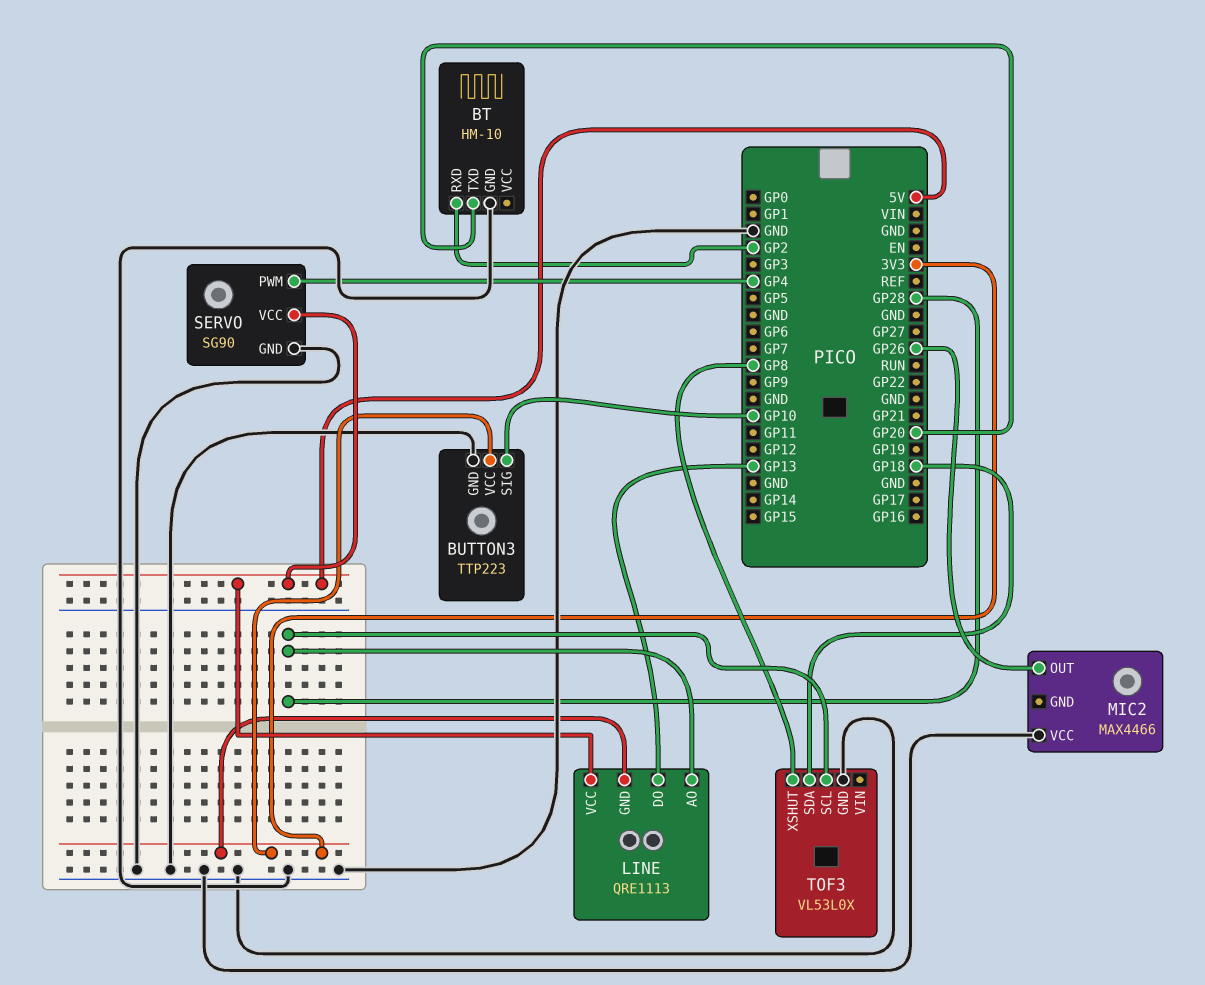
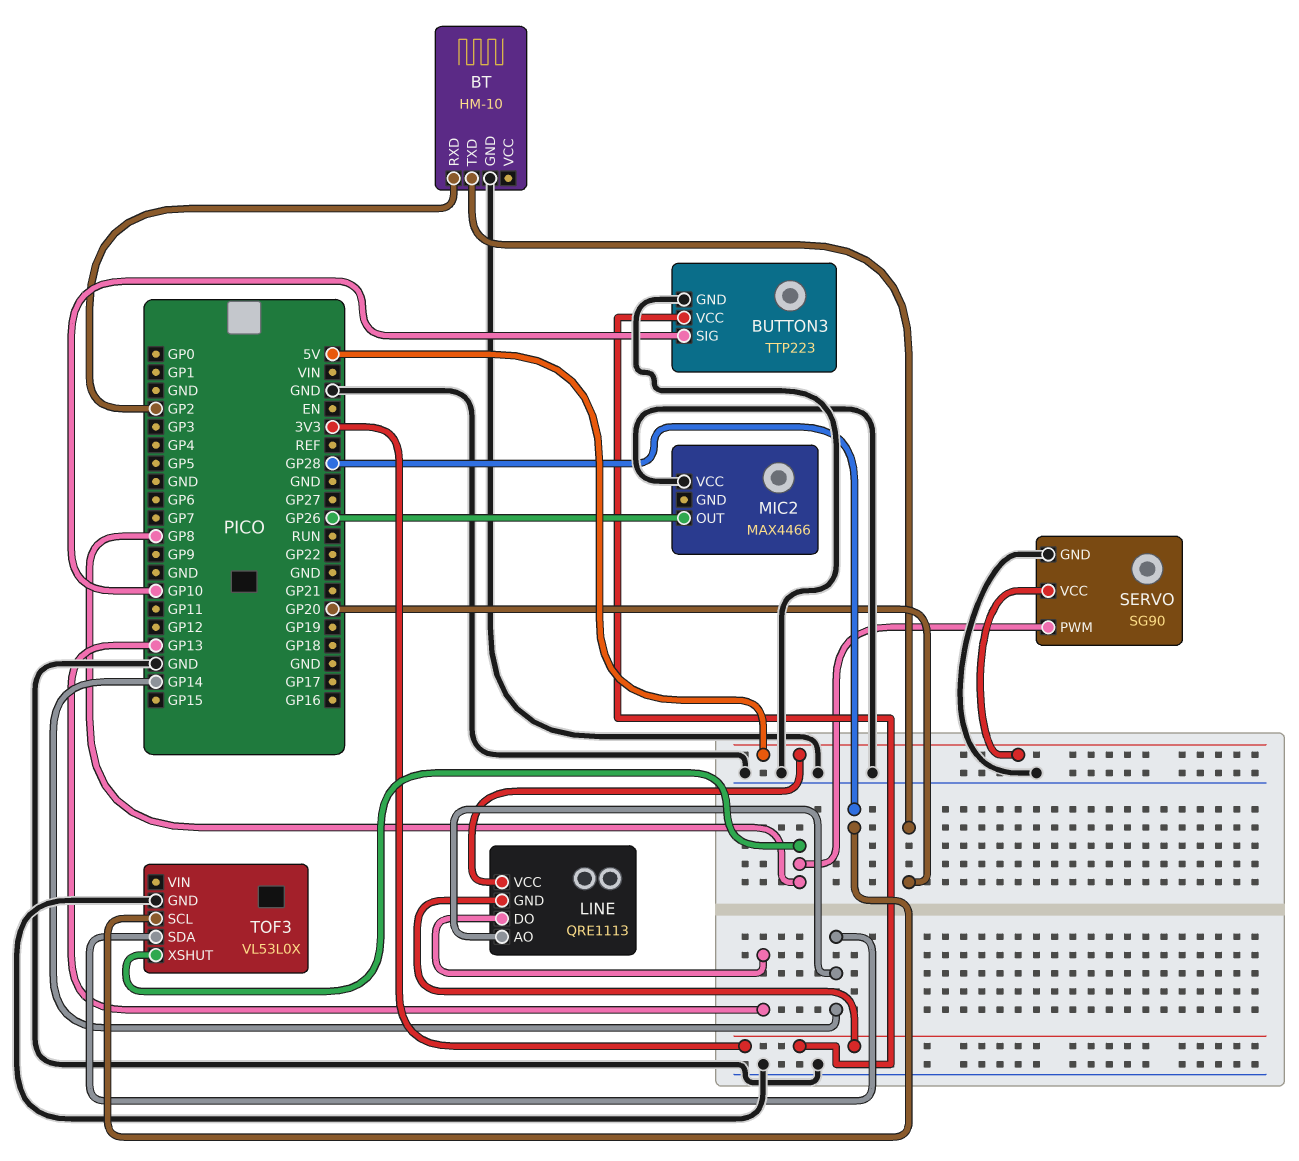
LINE pin AO: GP28 -> GP14
SERVO pin PWM: GP4 -> GP8
TOF3 pin SDA: GP18 -> GP14

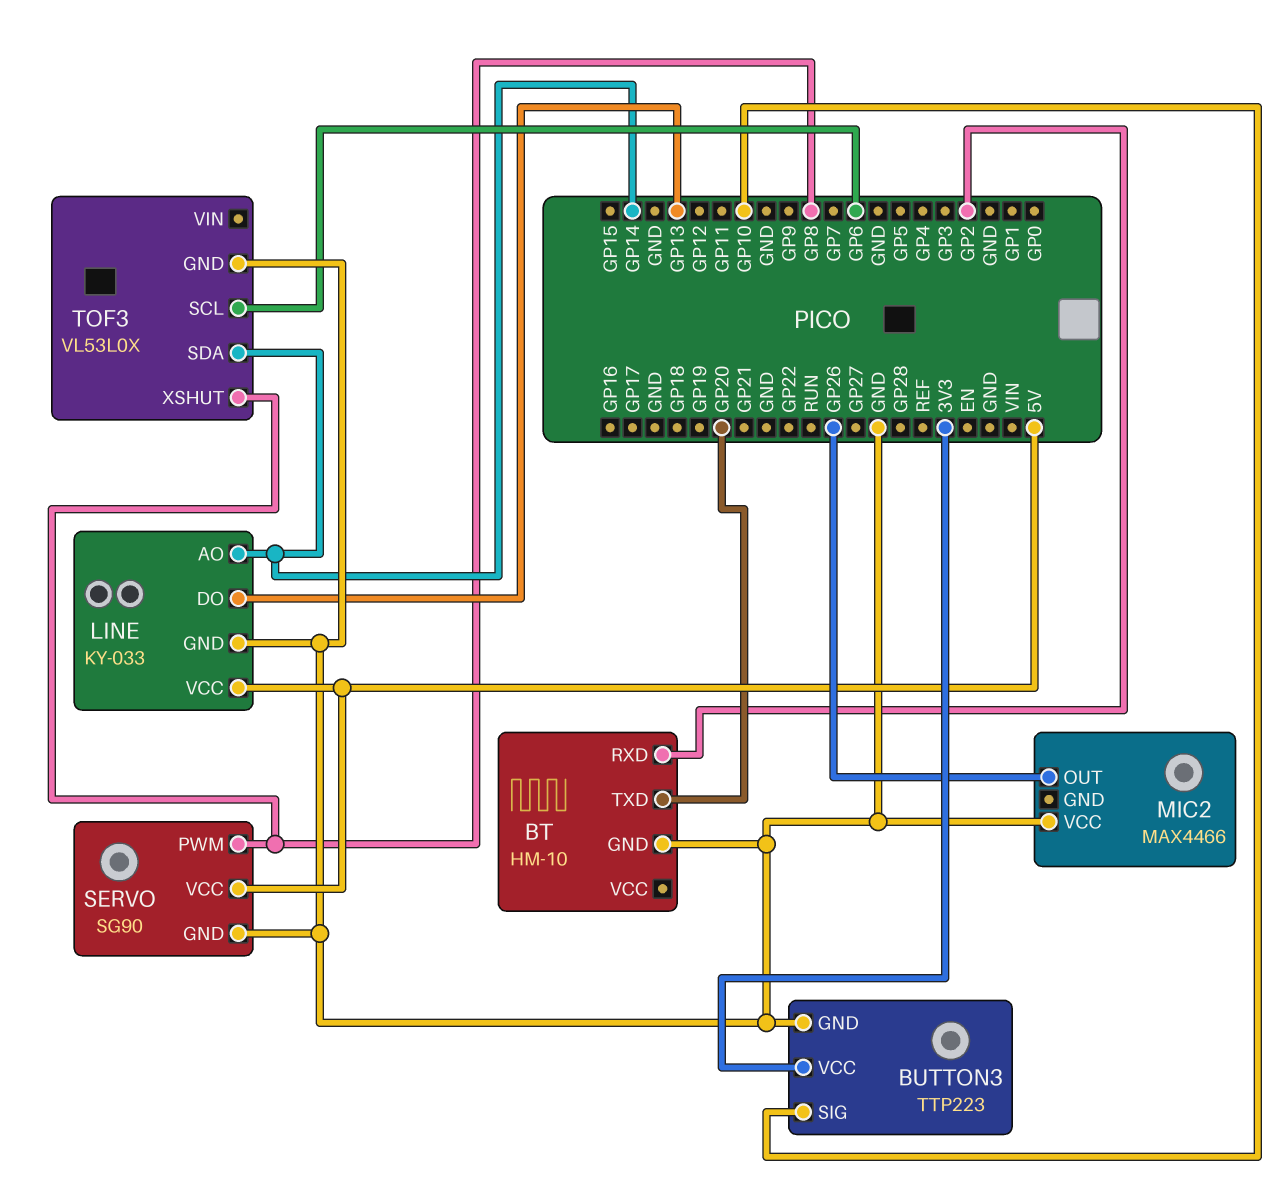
LINE: QRE1113 -> KY-033
LINE pin GND: 3V3 -> GND
TOF3 pin SCL: GP28 -> GP6

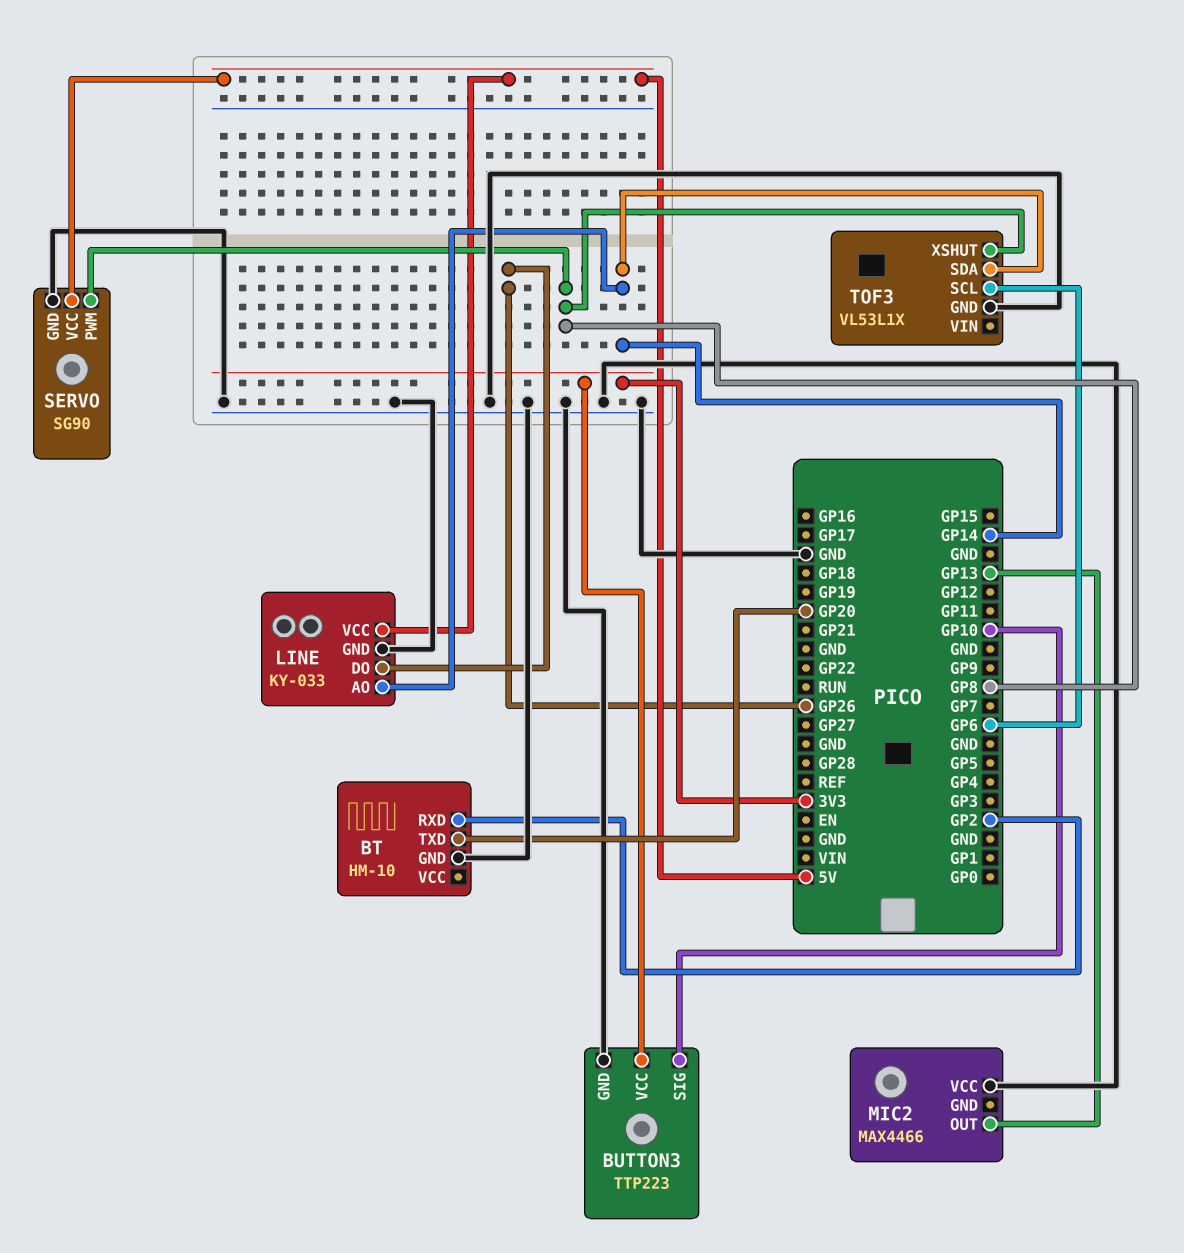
LINE pin DO: GP13 -> GP26
MIC2 pin OUT: GP26 -> GP13
TOF3: VL53L0X -> VL53L1X

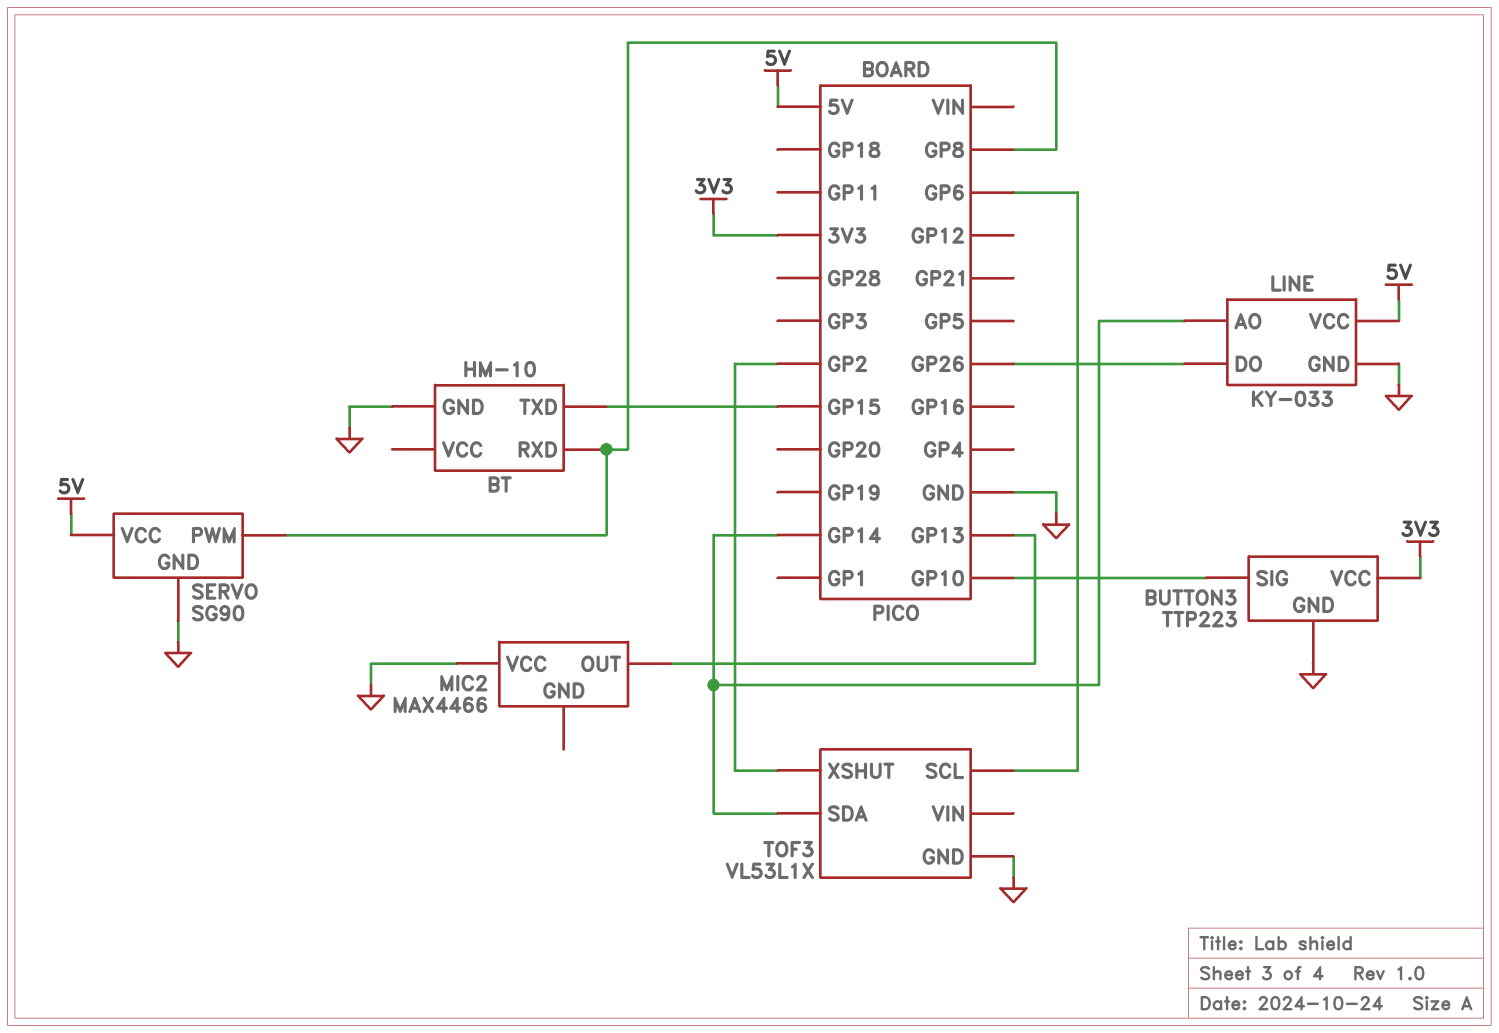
BT pin RXD: GP2 -> GP8
BT pin TXD: GP20 -> GP15
TOF3 pin XSHUT: GP8 -> GP2

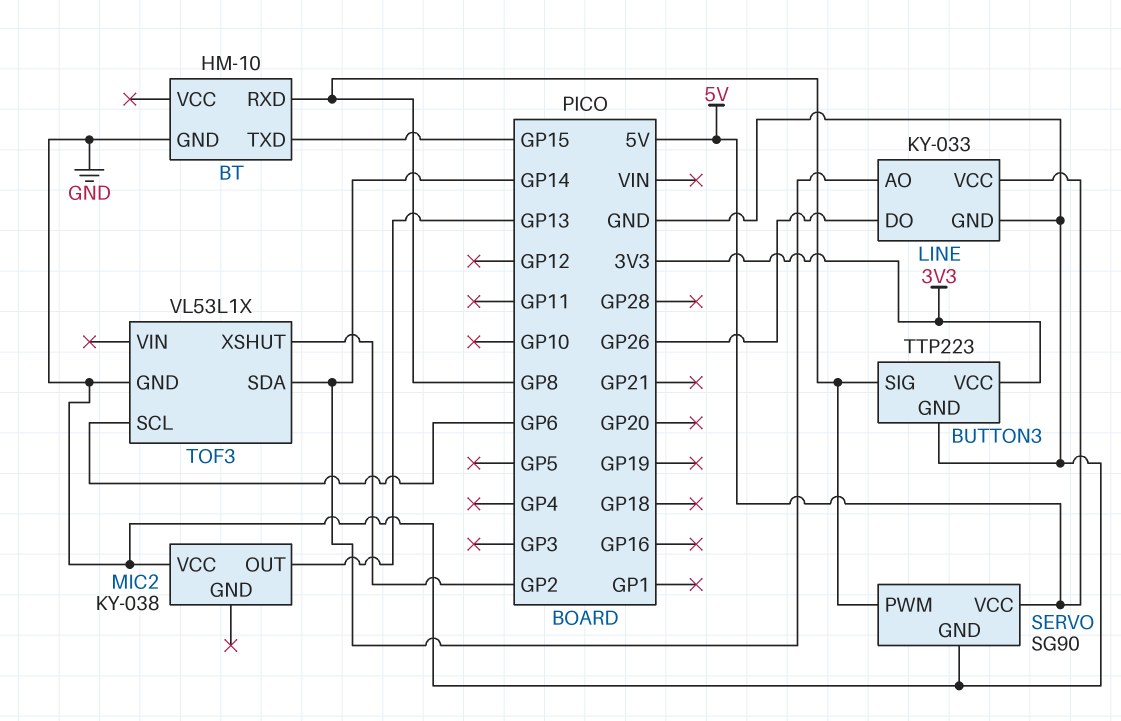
BUTTON3 pin SIG: GP10 -> GP8
MIC2: MAX4466 -> KY-038

